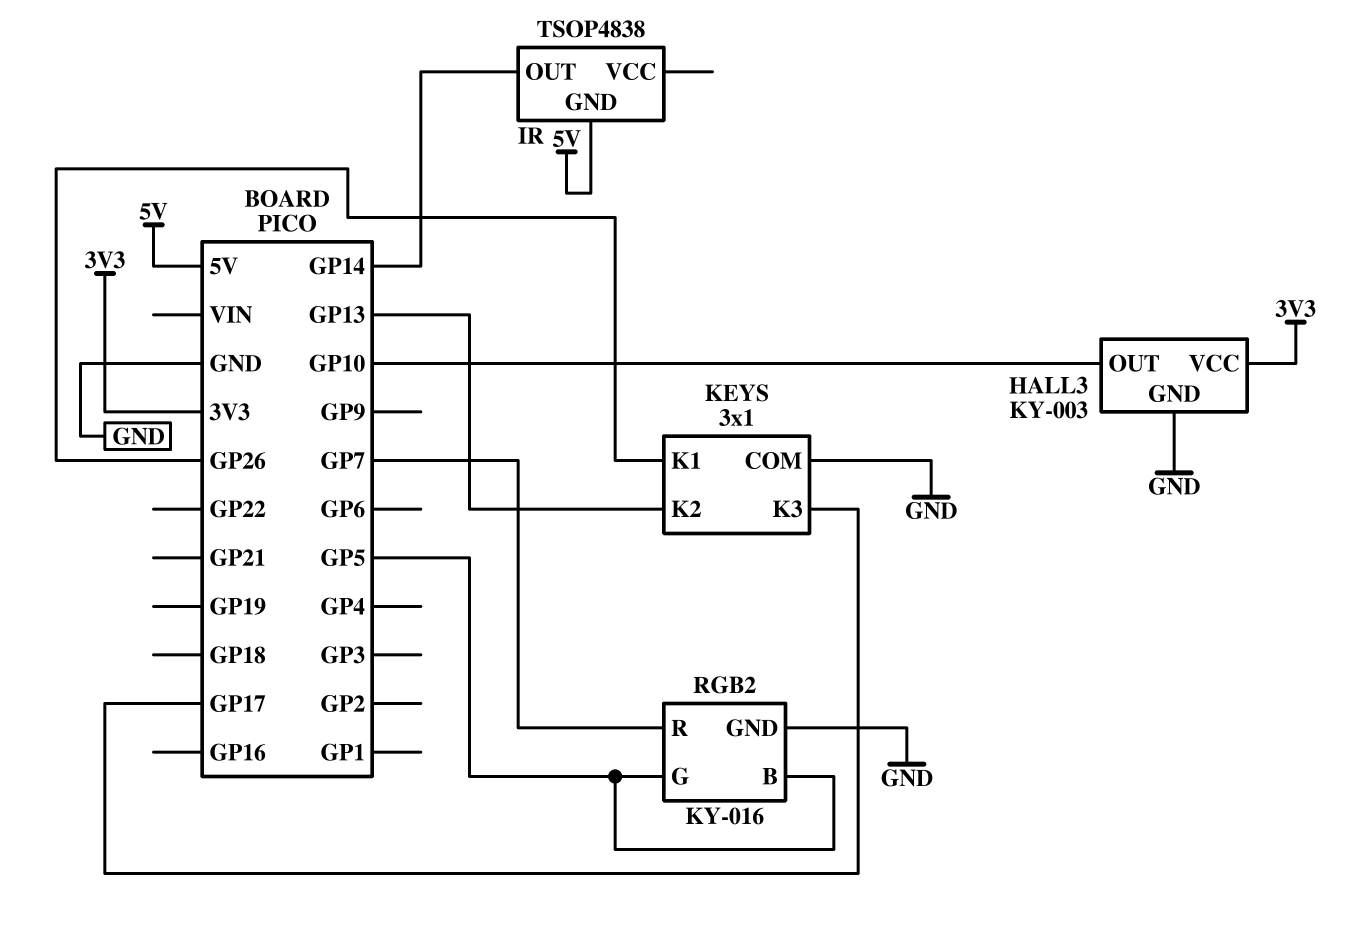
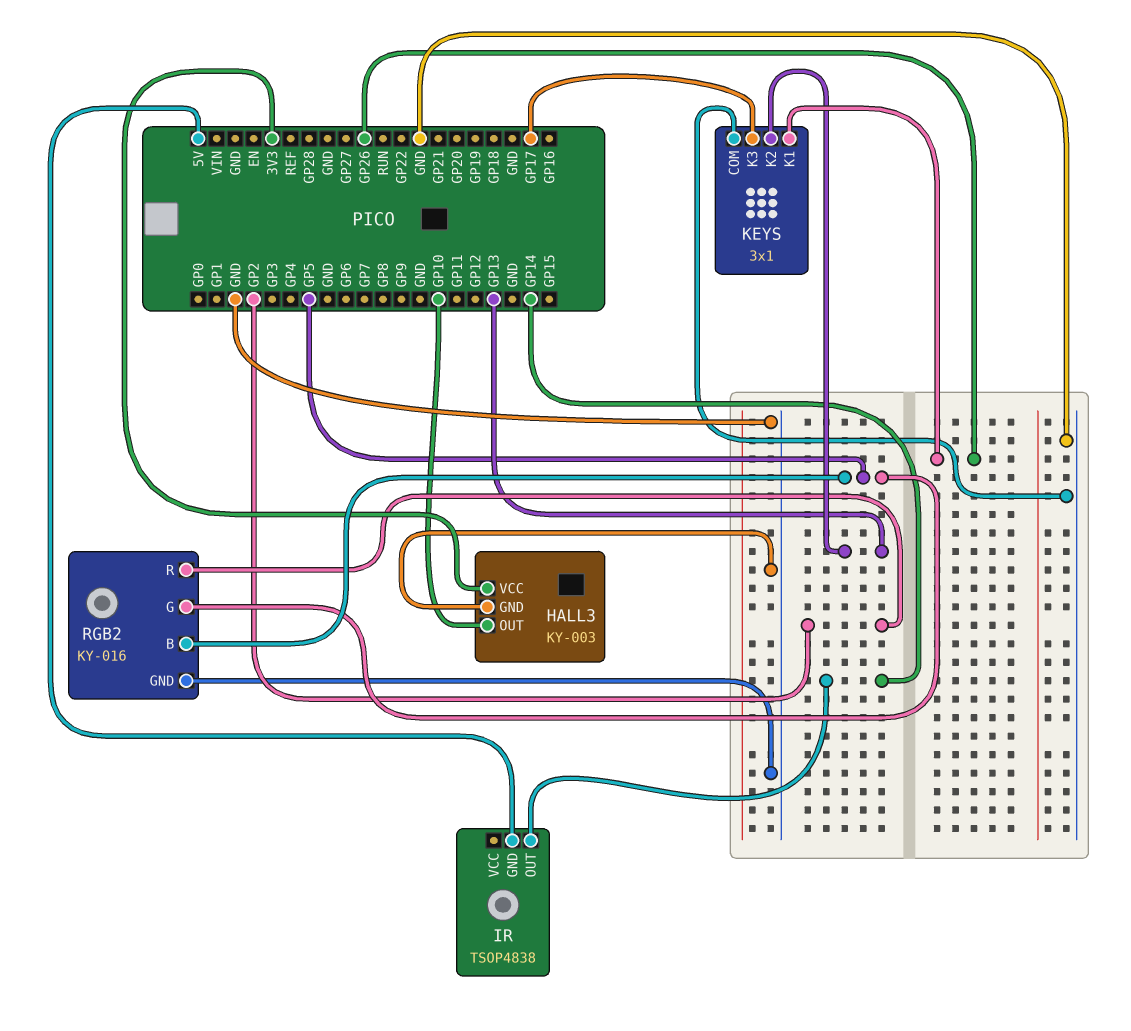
RGB2 pin R: GP7 -> GP2

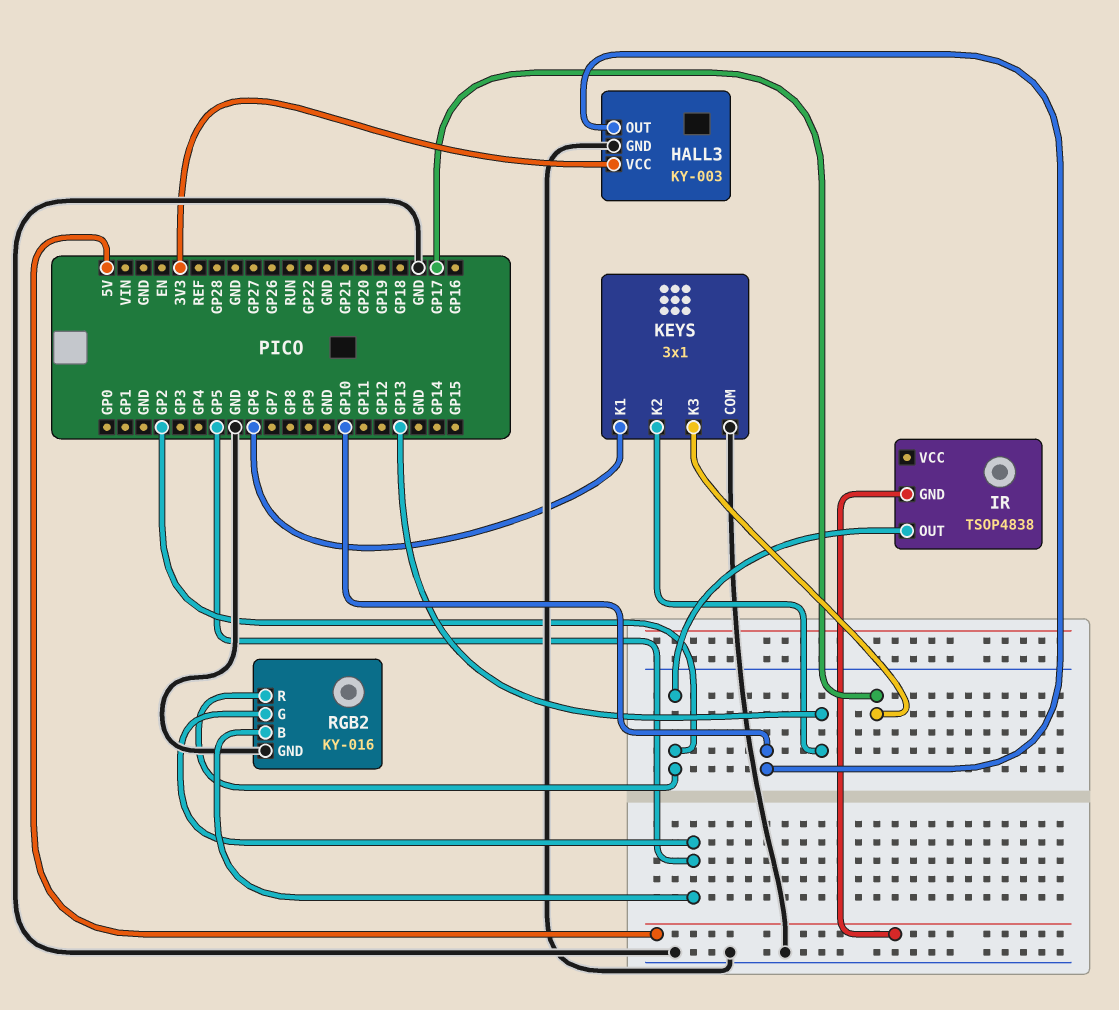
IR pin OUT: GP14 -> GP2
KEYS pin K1: GP26 -> GP6

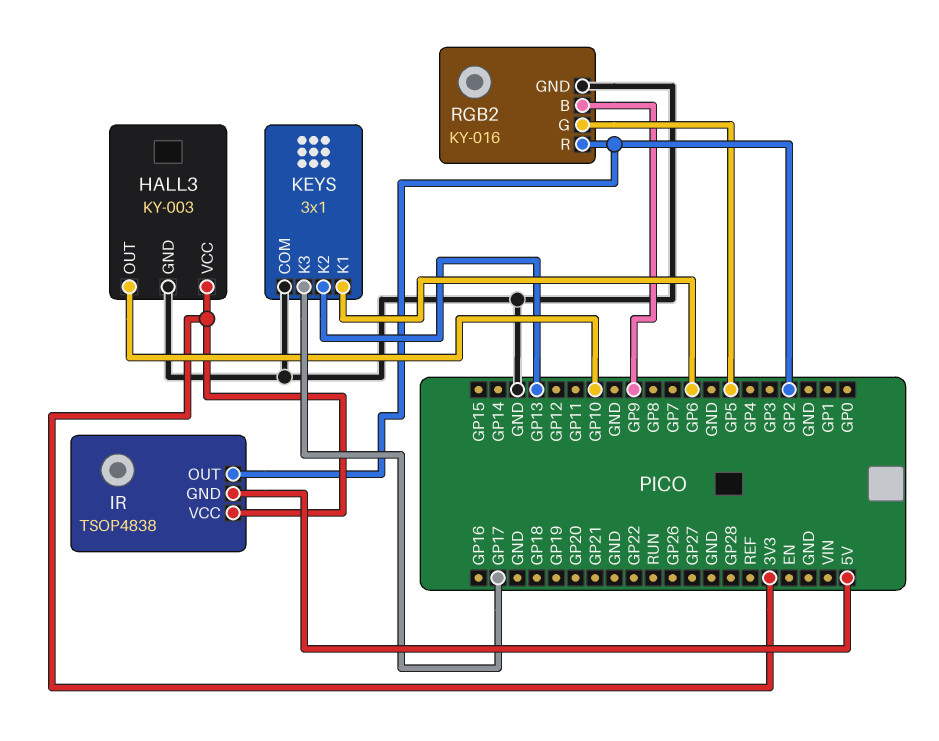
IR pin VCC: none -> 3V3
RGB2 pin B: GP5 -> GP9

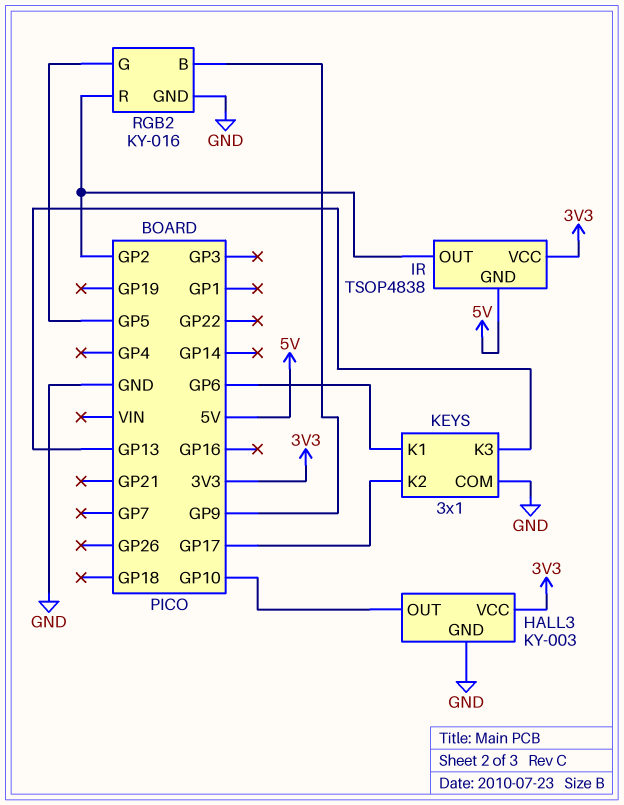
KEYS pin K2: GP13 -> GP17
KEYS pin K3: GP17 -> GP13

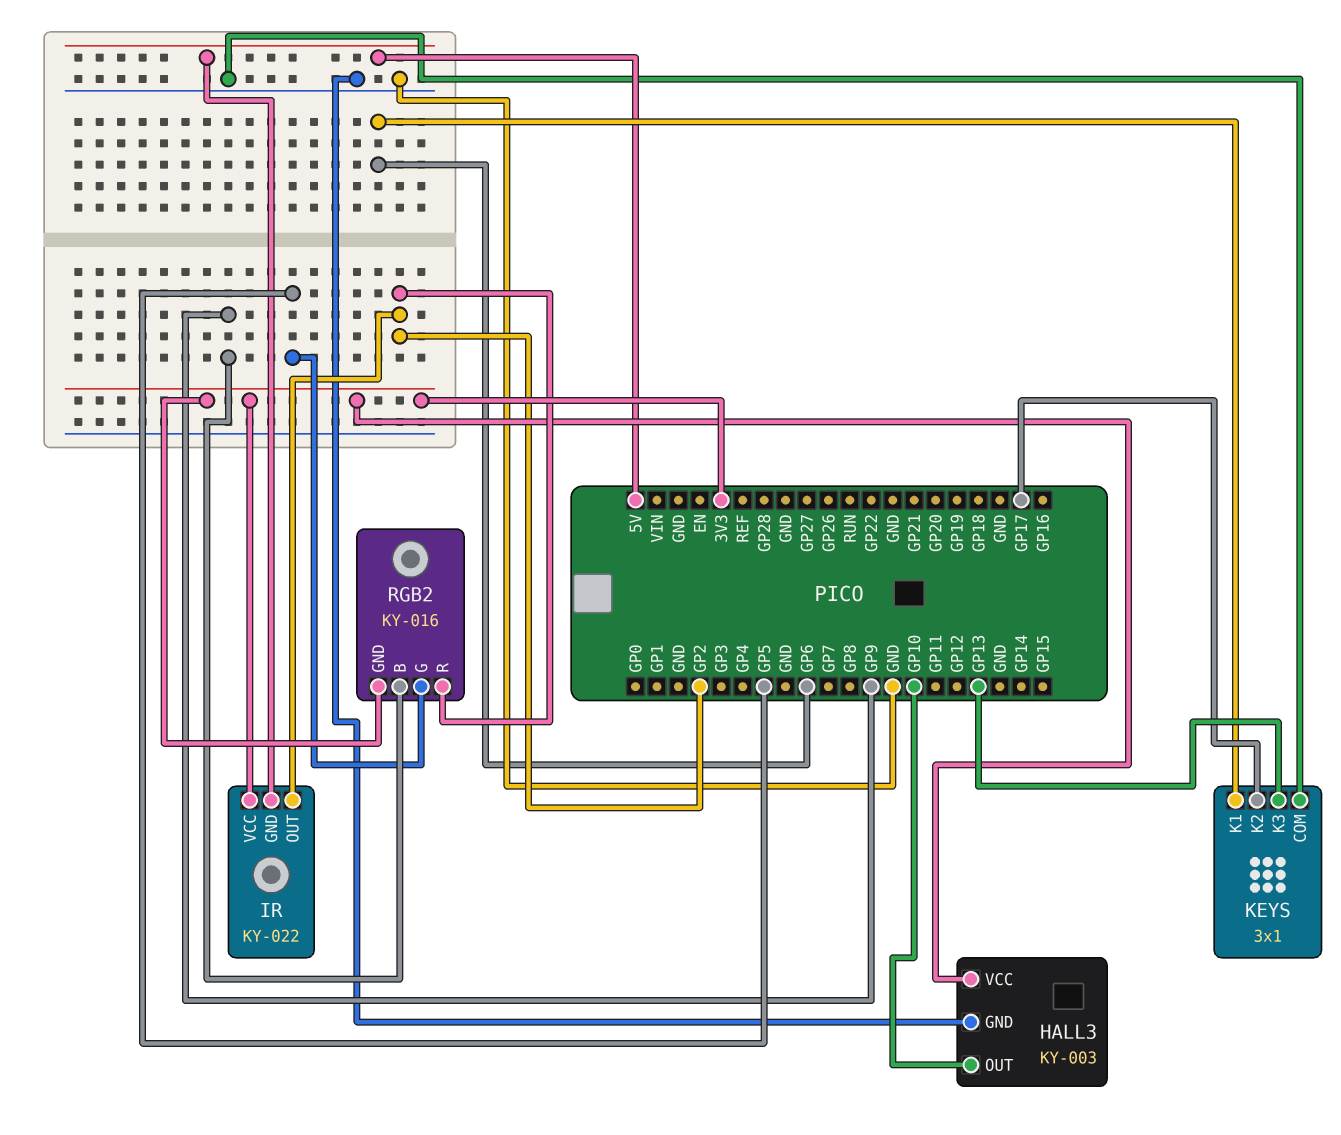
IR: TSOP4838 -> KY-022
RGB2 pin GND: GND -> 3V3

